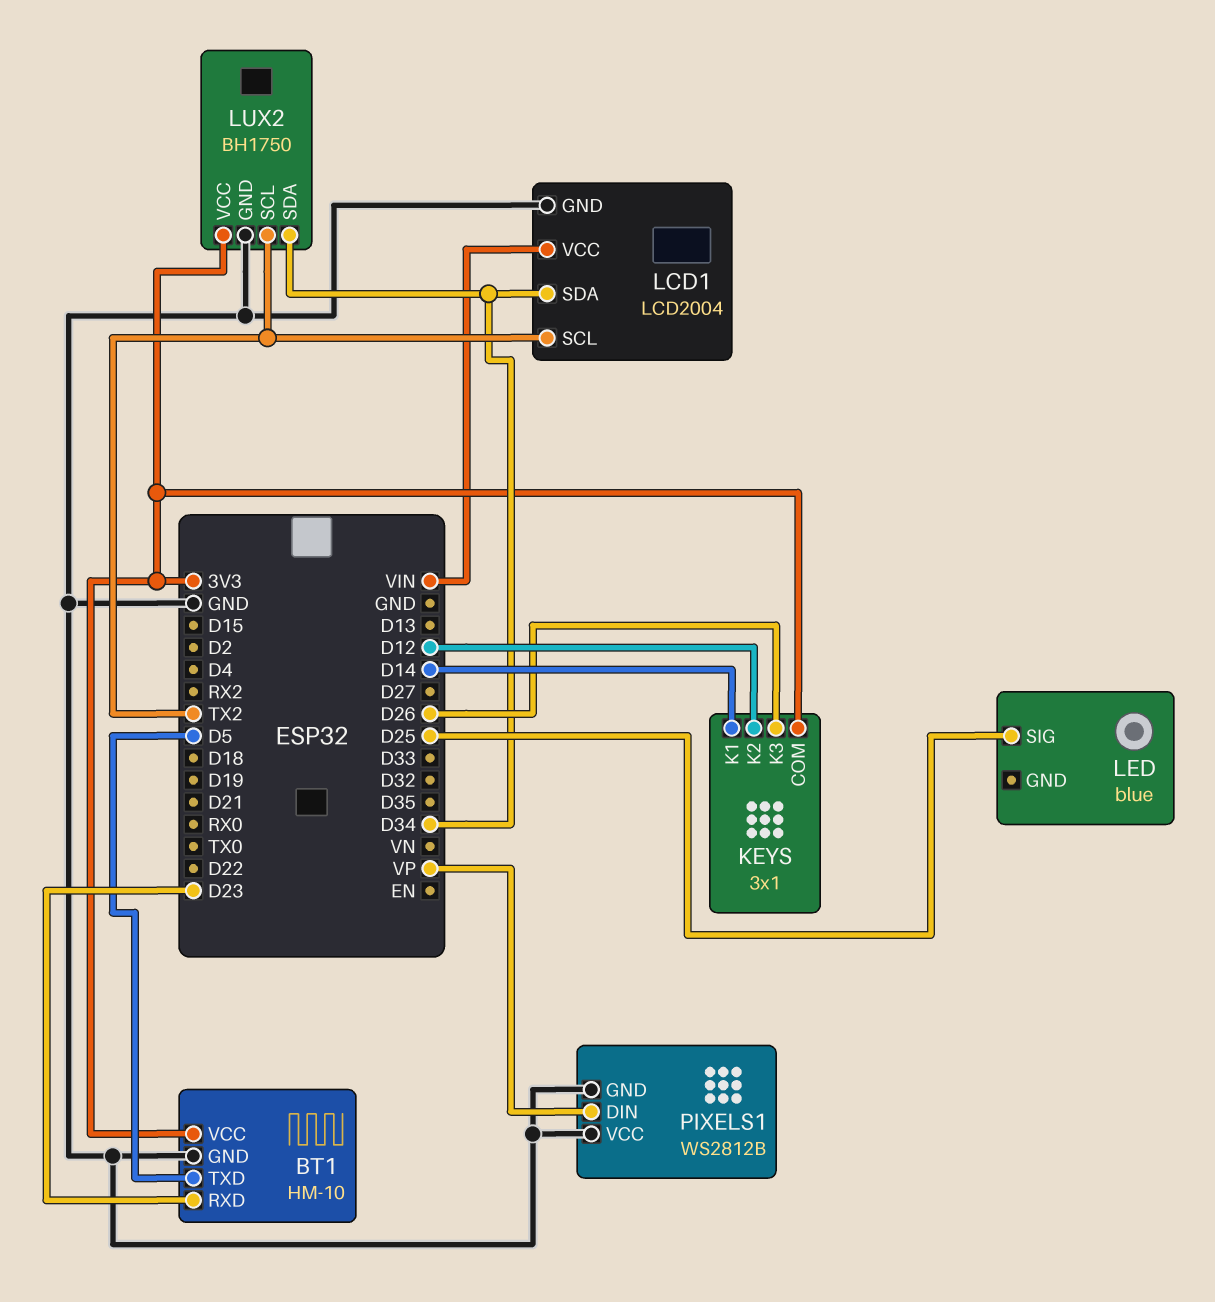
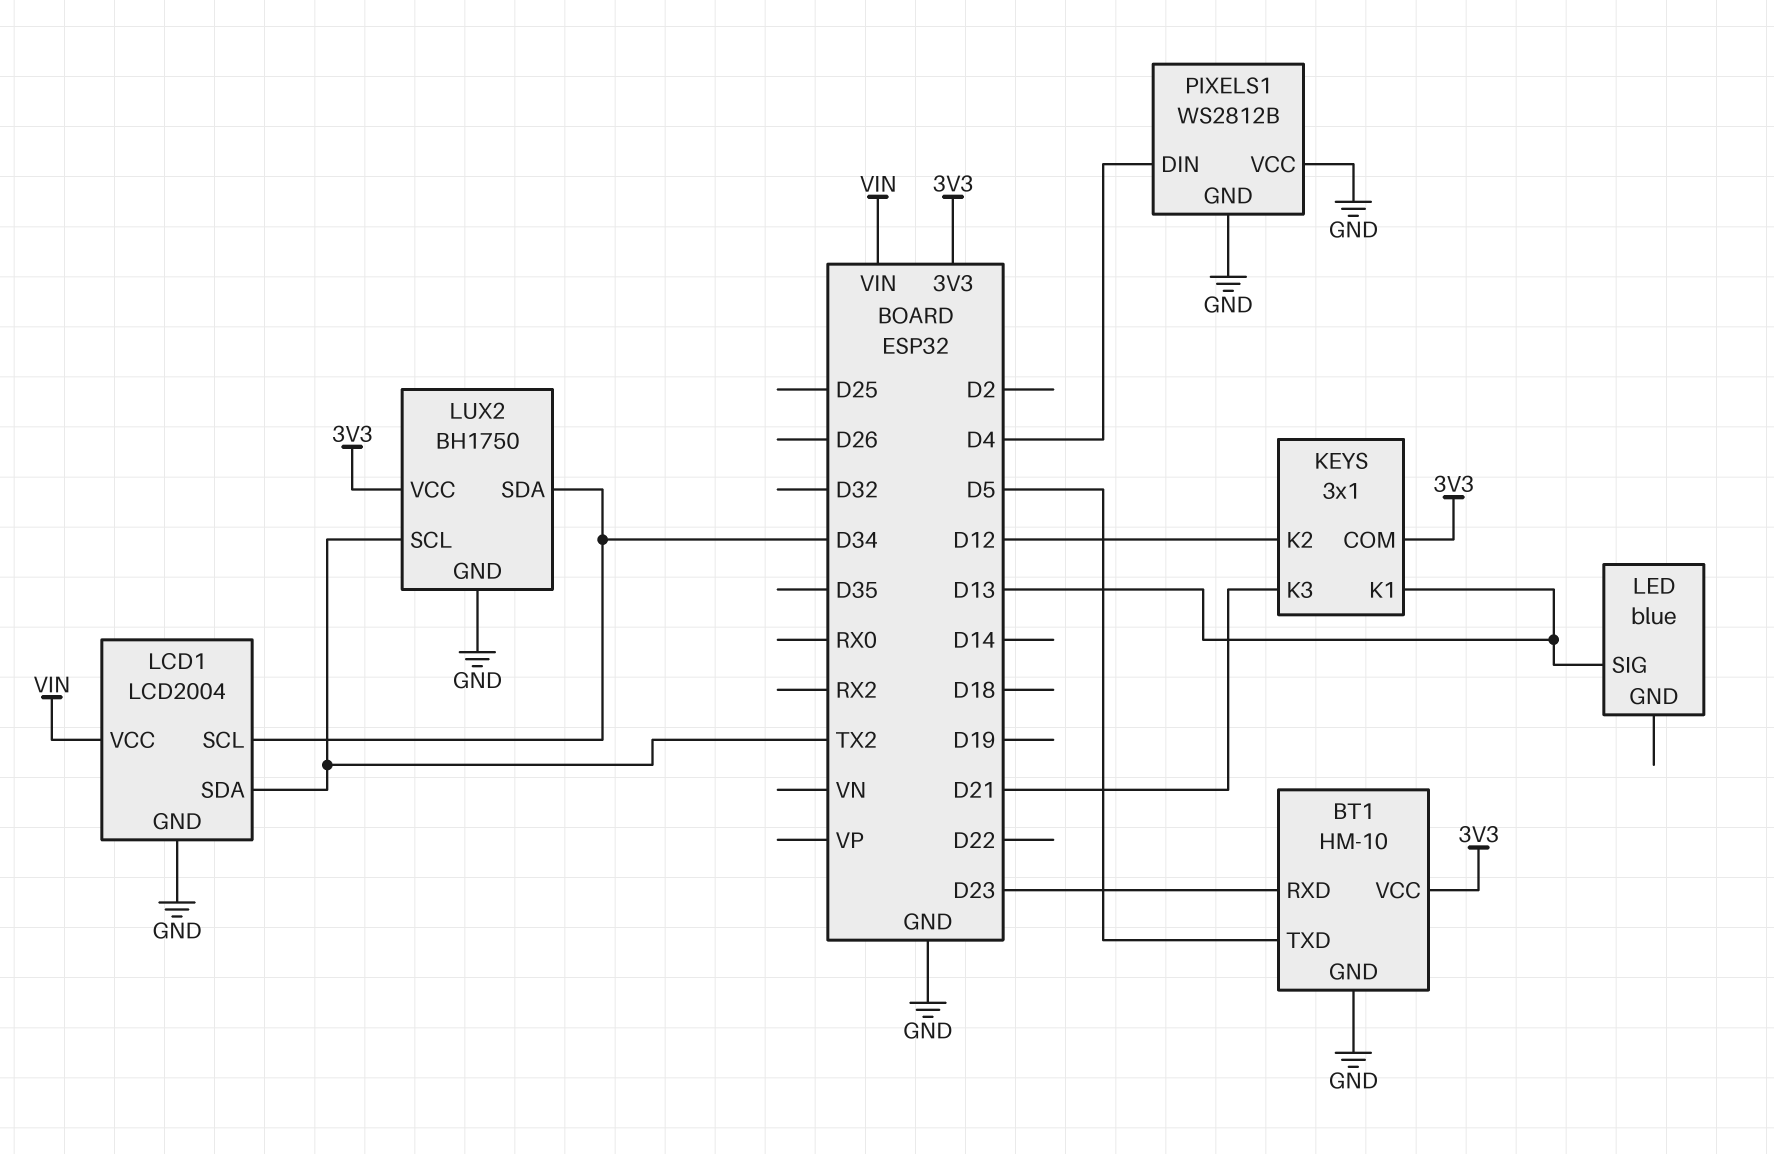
KEYS pin K1: D14 -> D13
KEYS pin K3: D26 -> D21
LCD1 pin SCL: TX2 -> D34
LCD1 pin SDA: D34 -> TX2
LED pin SIG: D25 -> D13
PIXELS1 pin DIN: VP -> D4

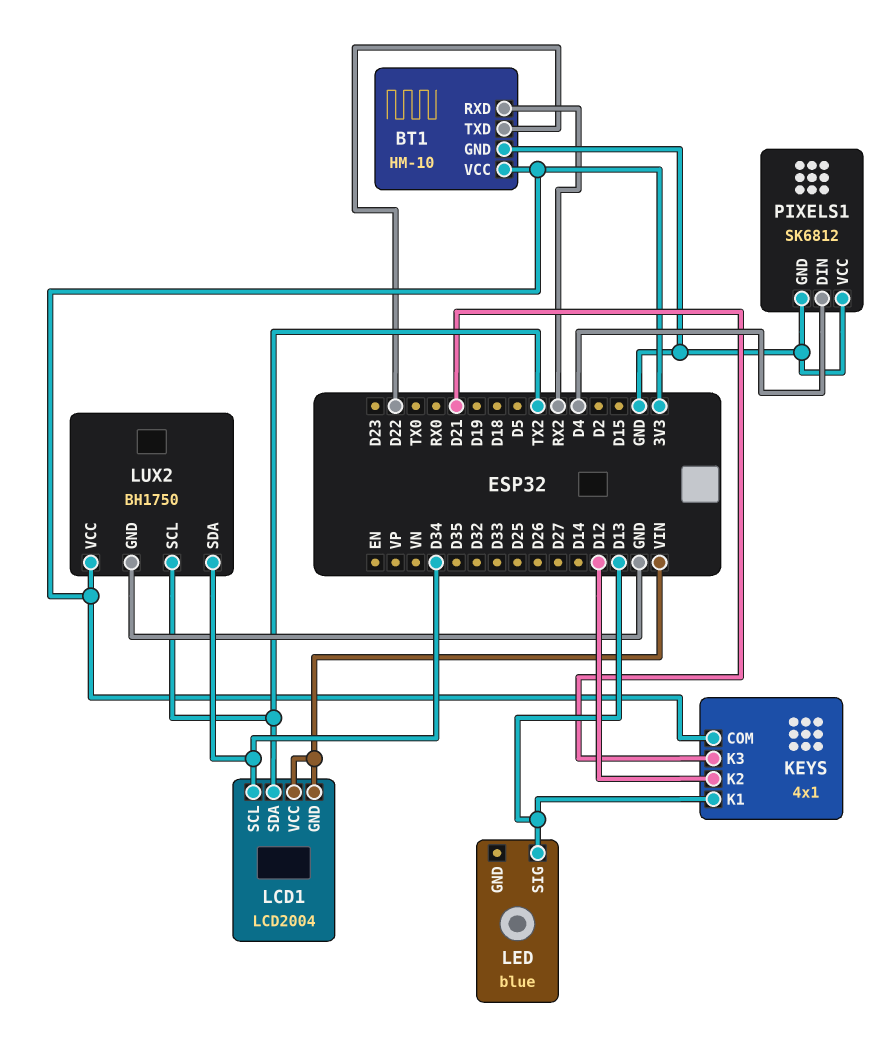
BT1 pin RXD: D23 -> RX2
BT1 pin TXD: D5 -> D22
KEYS: 3x1 -> 4x1
LCD1 pin GND: GND -> VIN
PIXELS1: WS2812B -> SK6812

